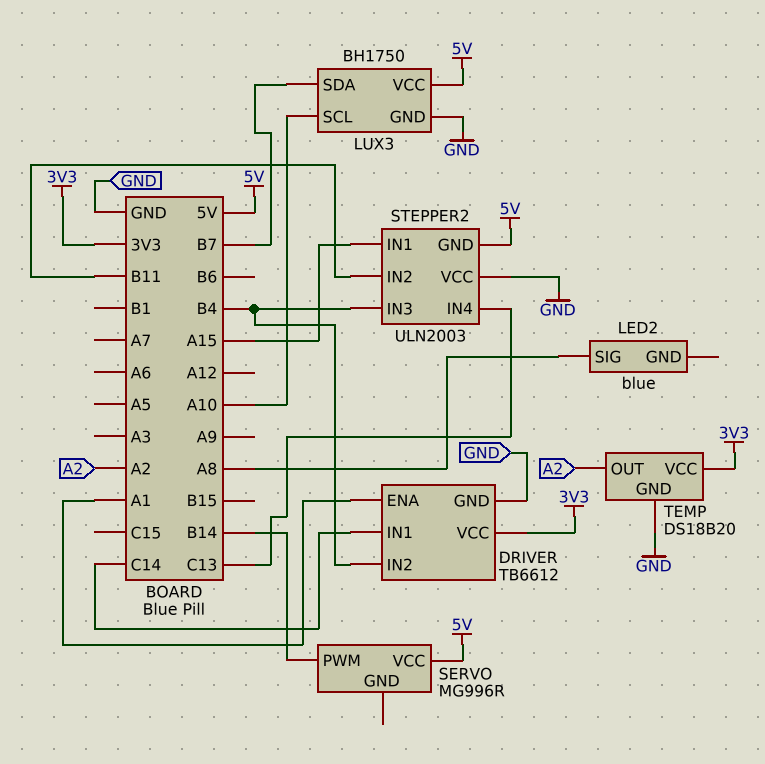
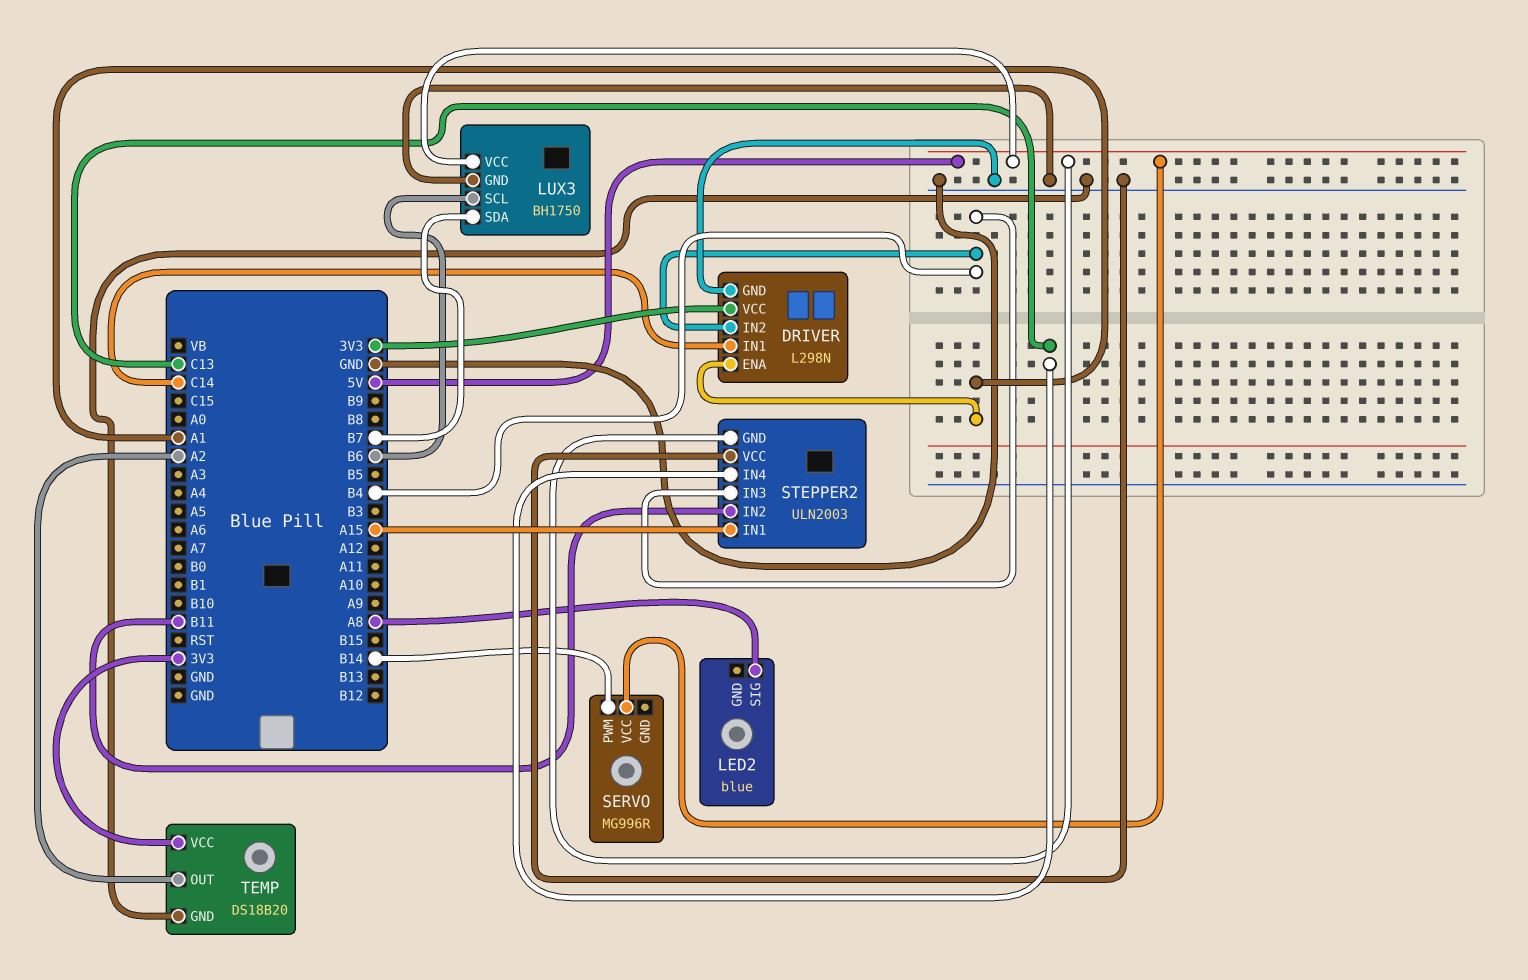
DRIVER: TB6612 -> L298N
LUX3 pin SCL: A10 -> B6

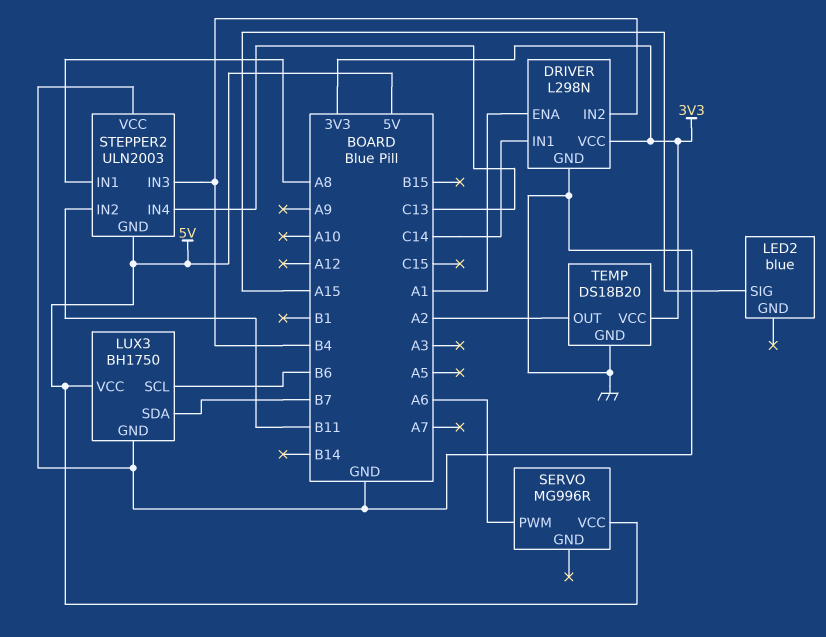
LED2 pin SIG: A8 -> A15
SERVO pin PWM: B14 -> A6
STEPPER2 pin IN1: A15 -> A8

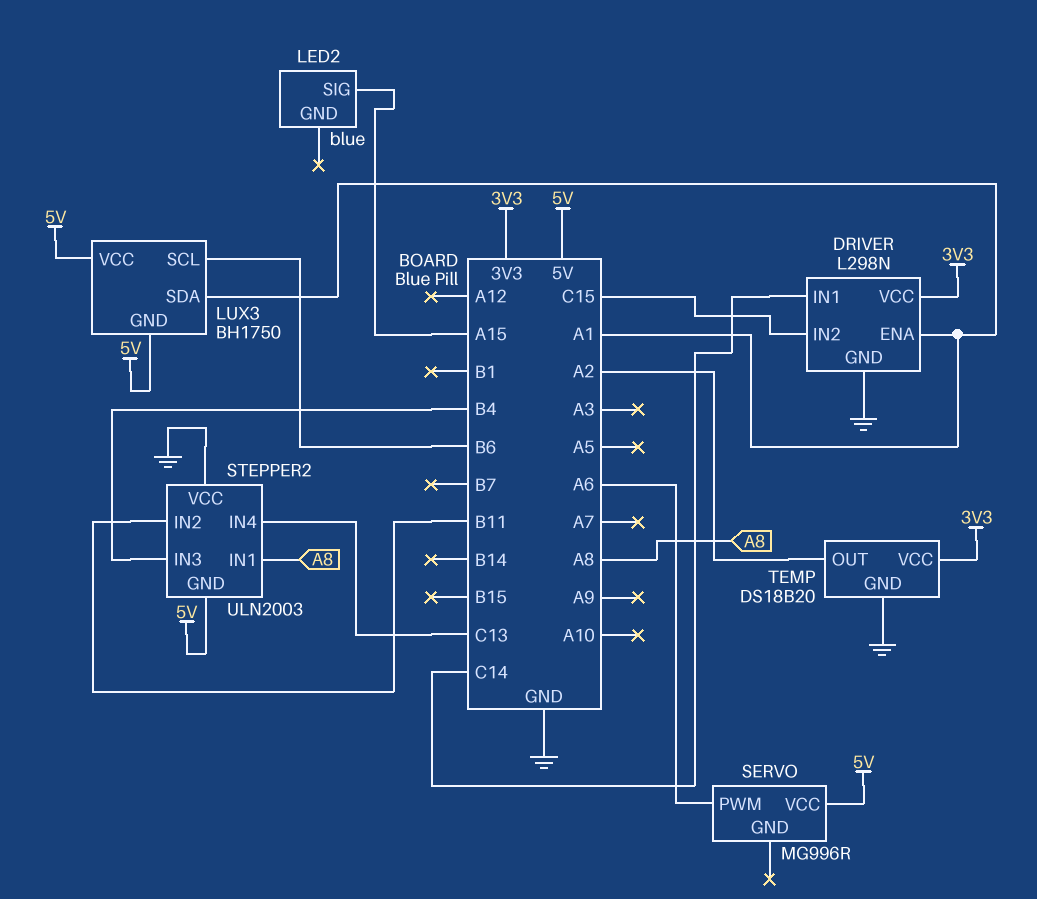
DRIVER pin IN2: B4 -> C15
LUX3 pin GND: GND -> 5V
LUX3 pin SDA: B7 -> A1

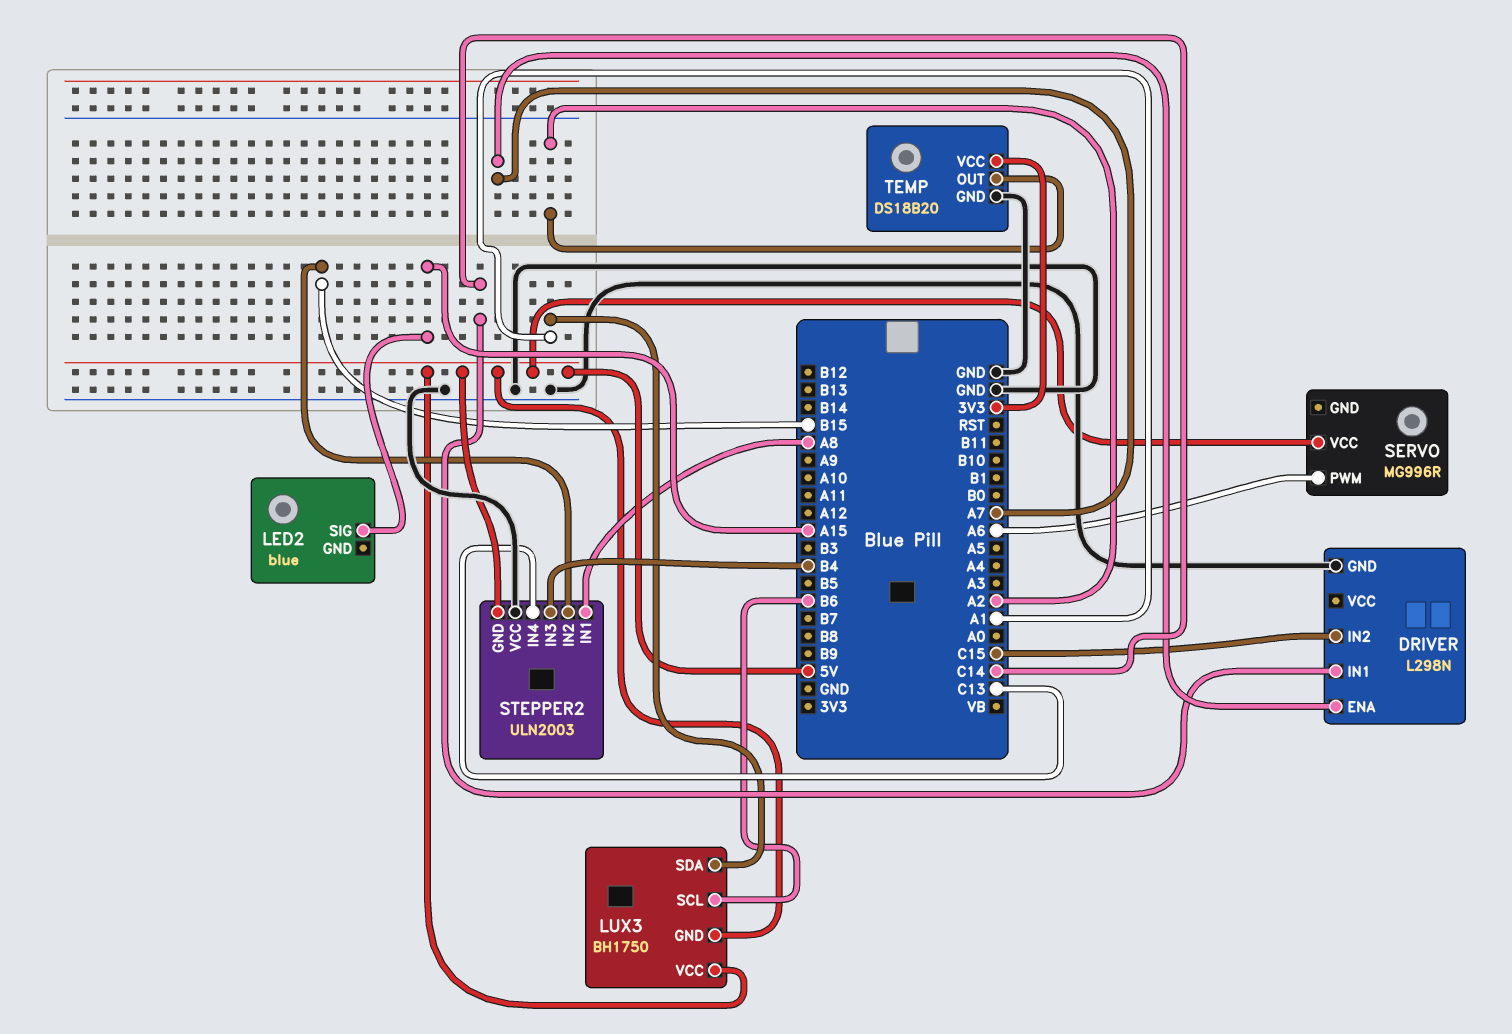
DRIVER pin ENA: A1 -> A7
DRIVER pin VCC: 3V3 -> none
STEPPER2 pin IN2: B11 -> B15

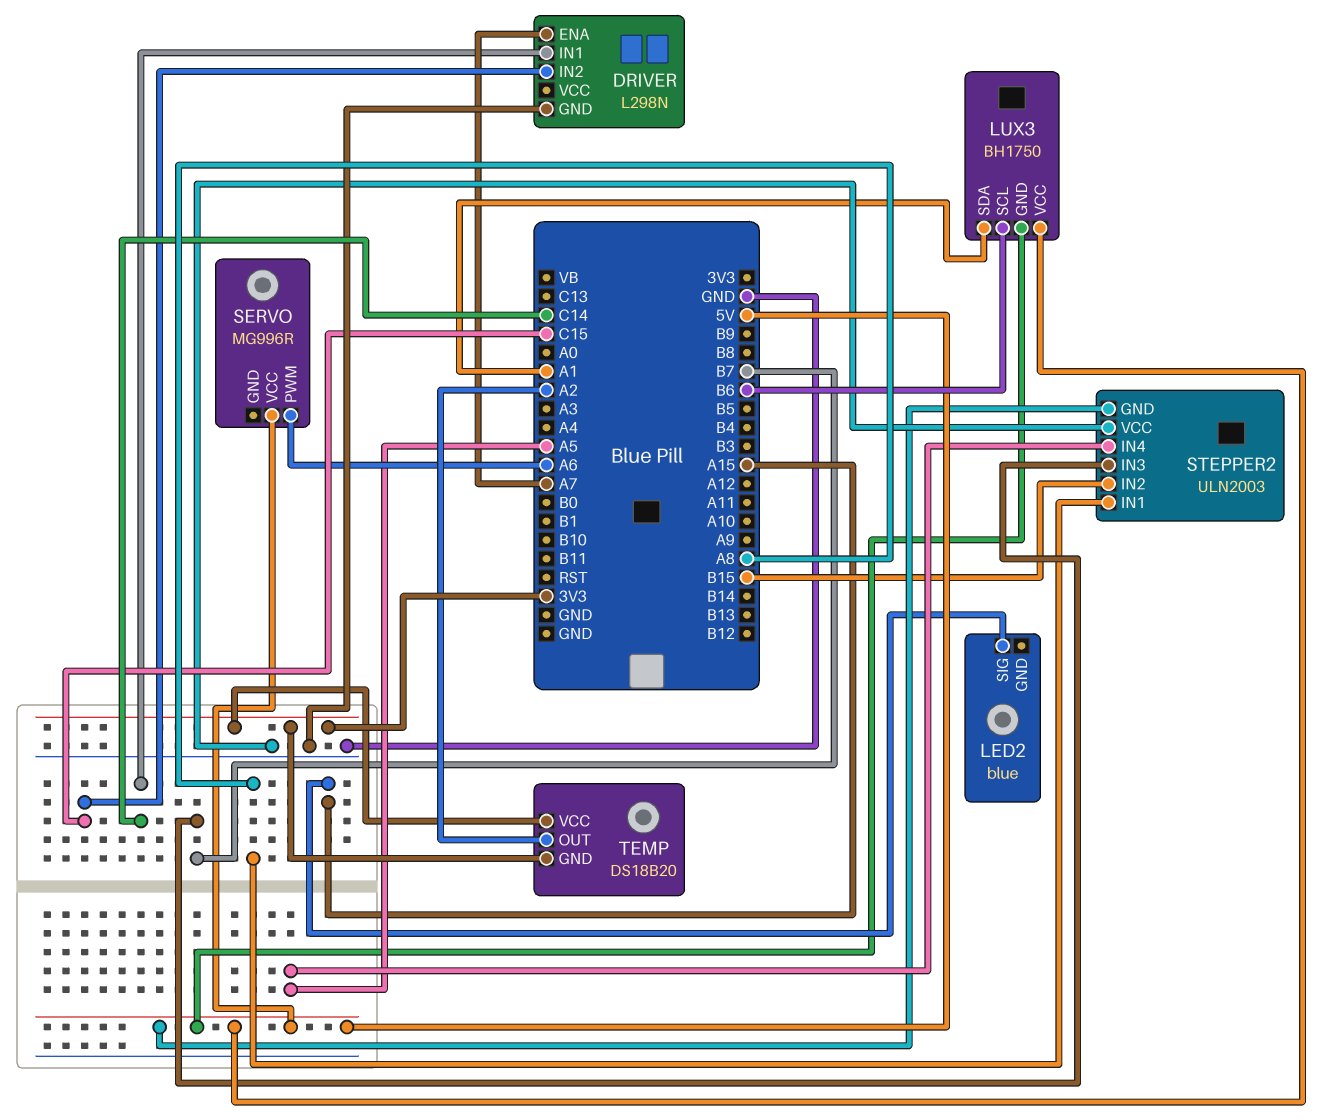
STEPPER2 pin IN3: B4 -> B7
STEPPER2 pin IN4: C13 -> A5
TEMP pin GND: GND -> 3V3

